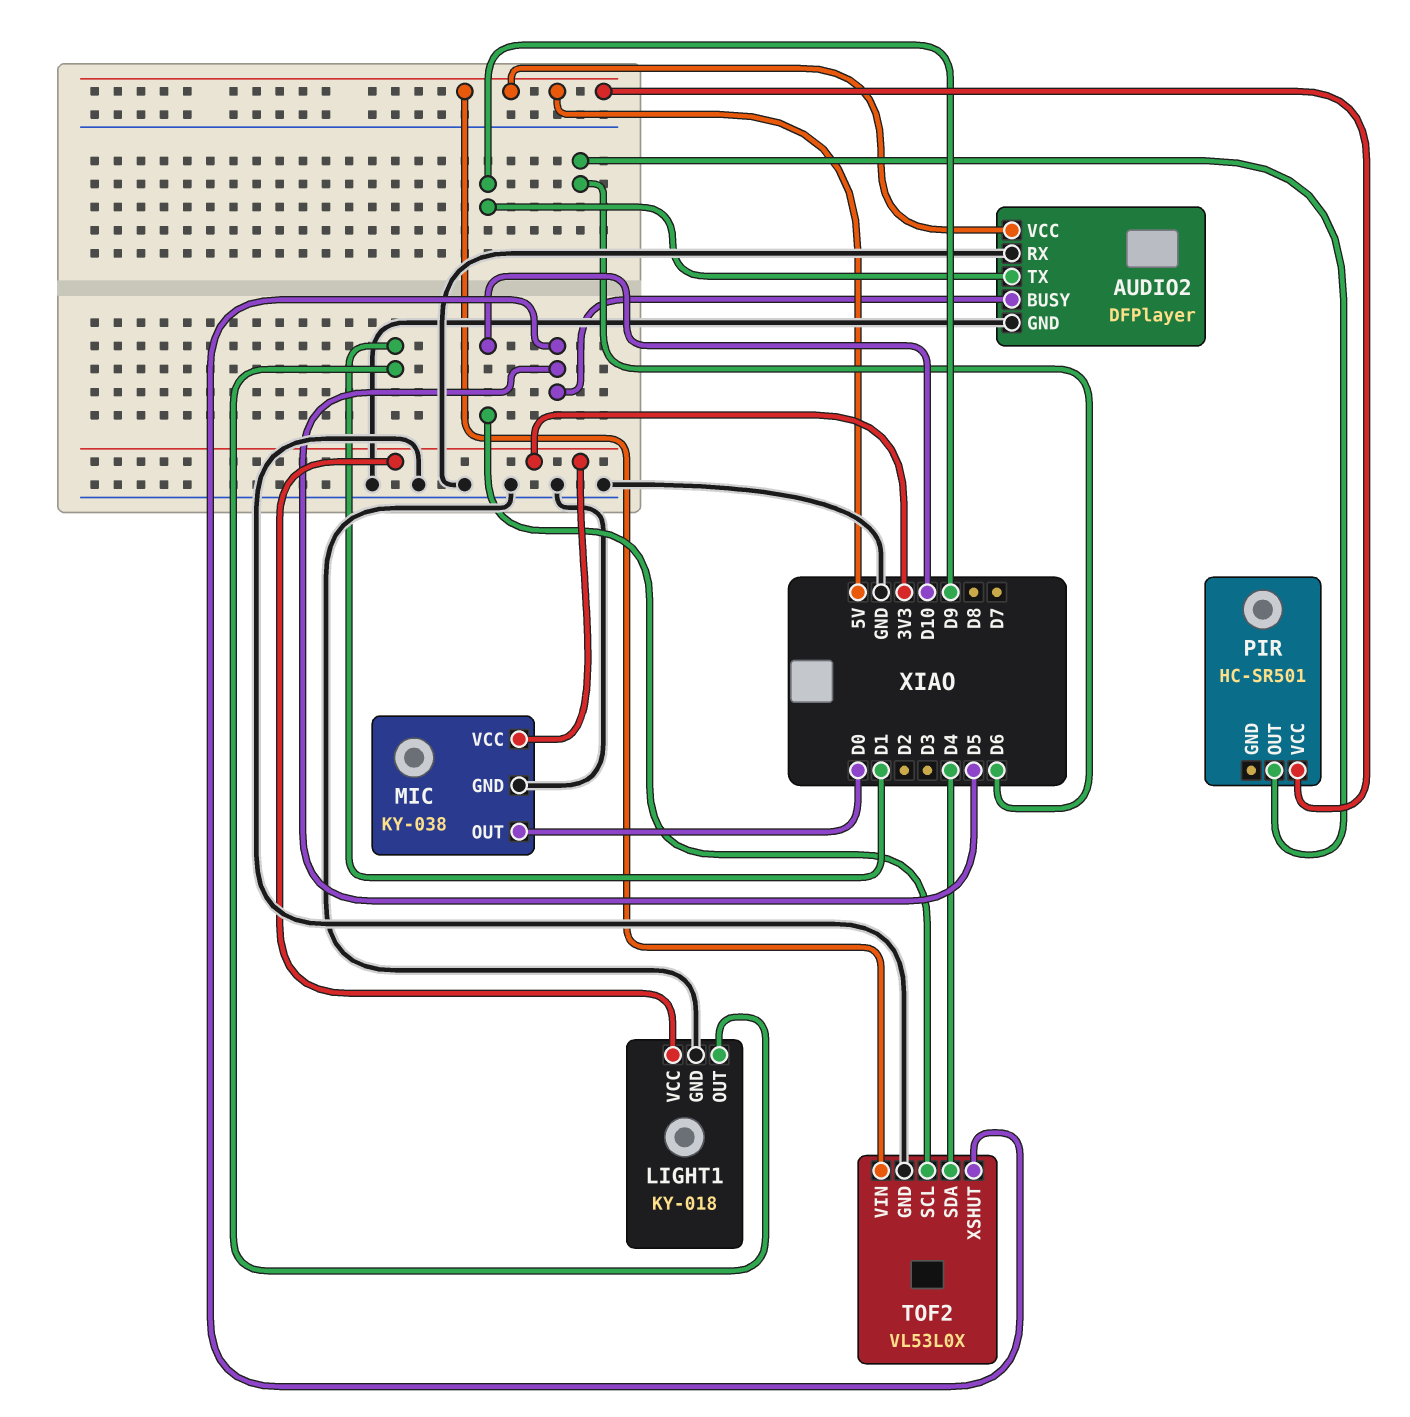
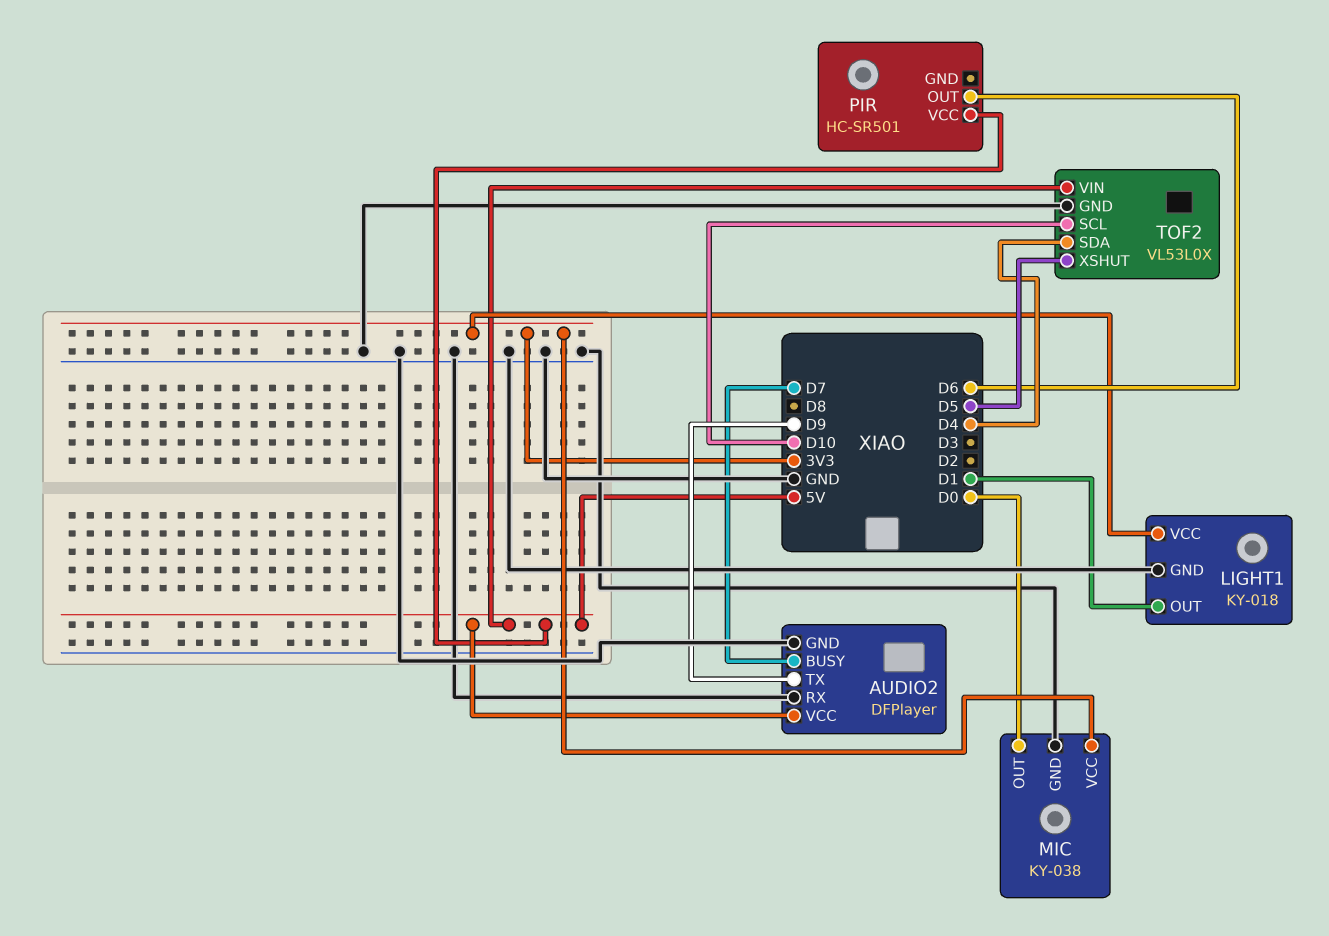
AUDIO2 pin BUSY: D5 -> D7

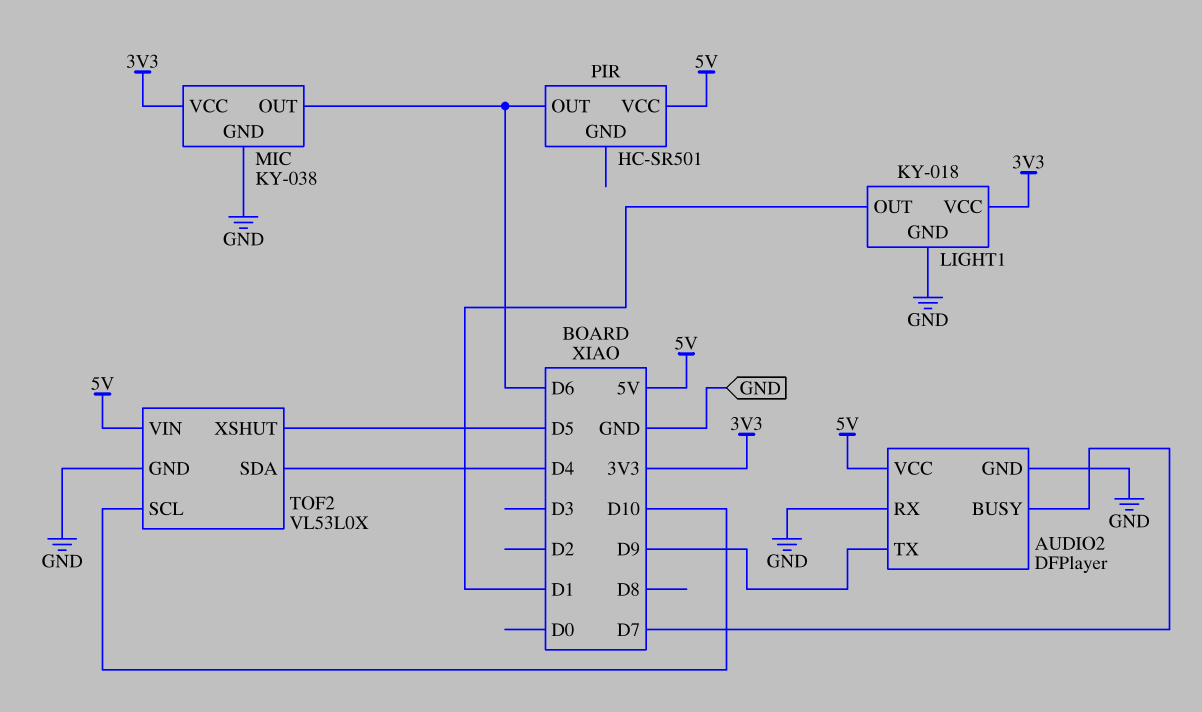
MIC pin OUT: D0 -> D6

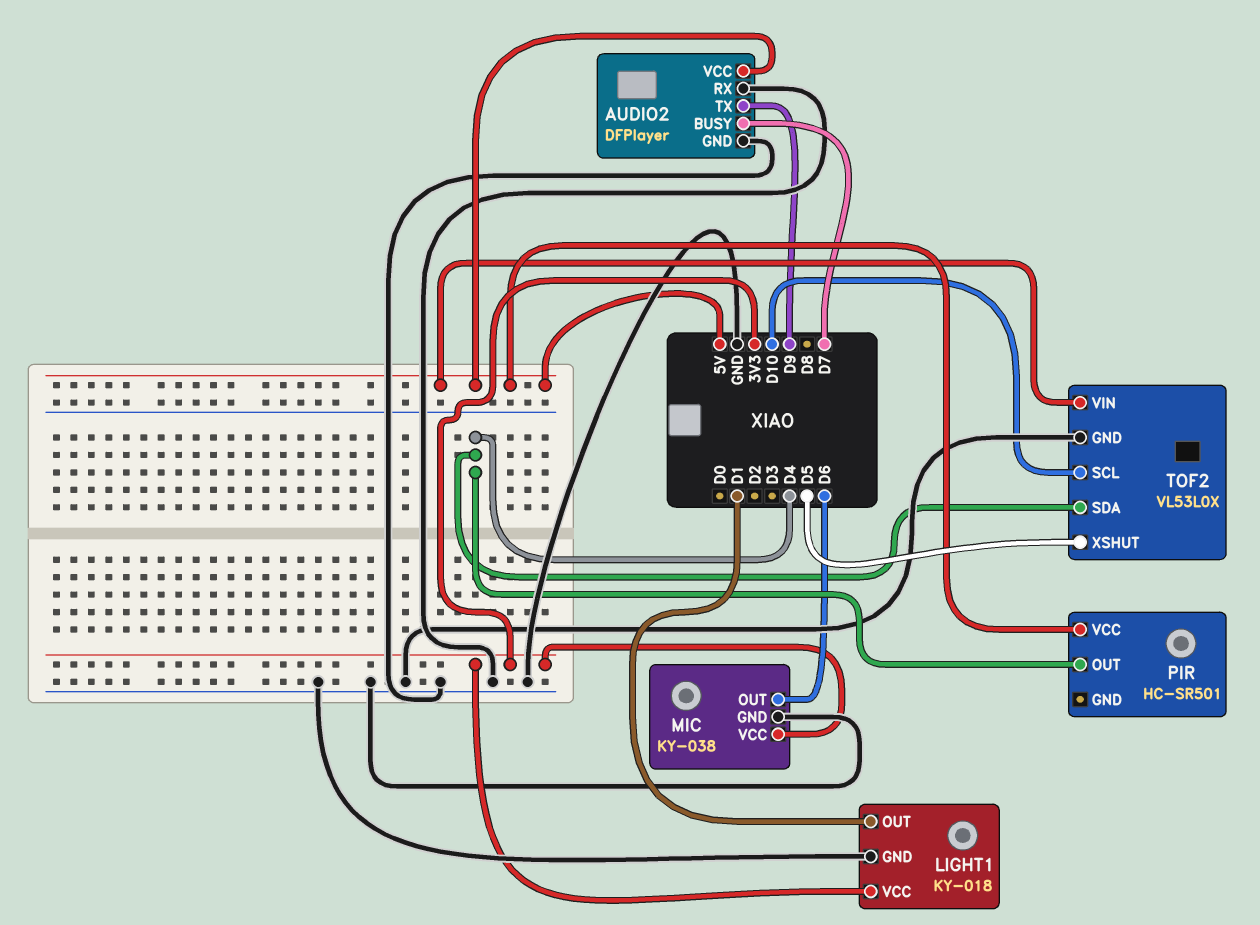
PIR pin OUT: D6 -> D4

